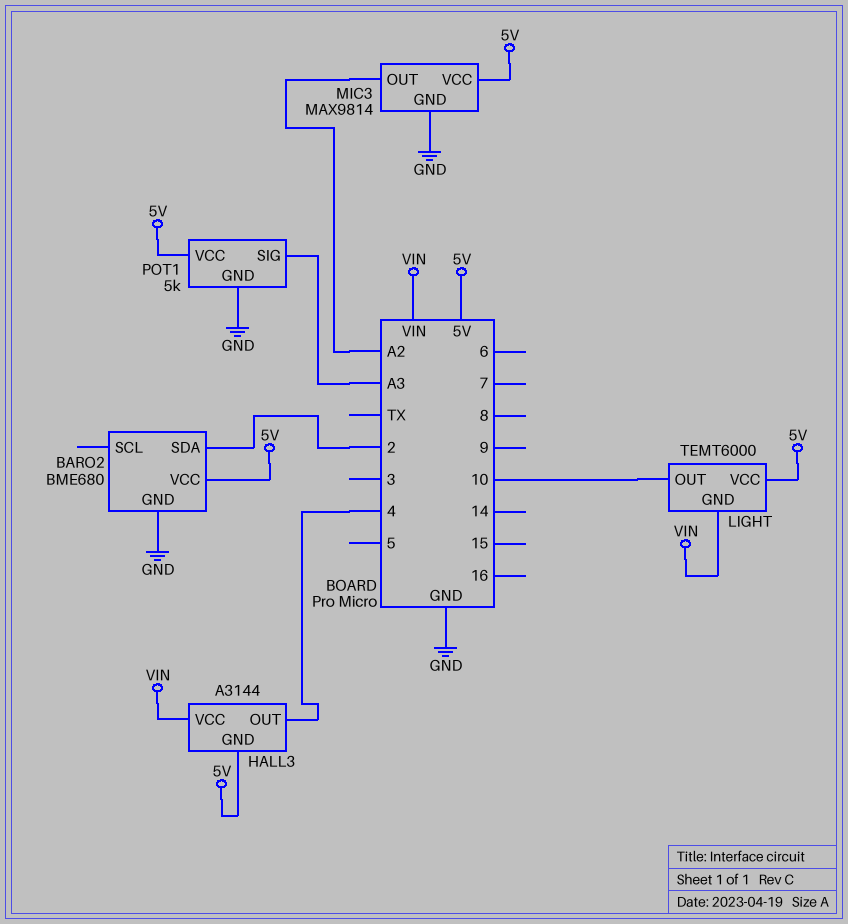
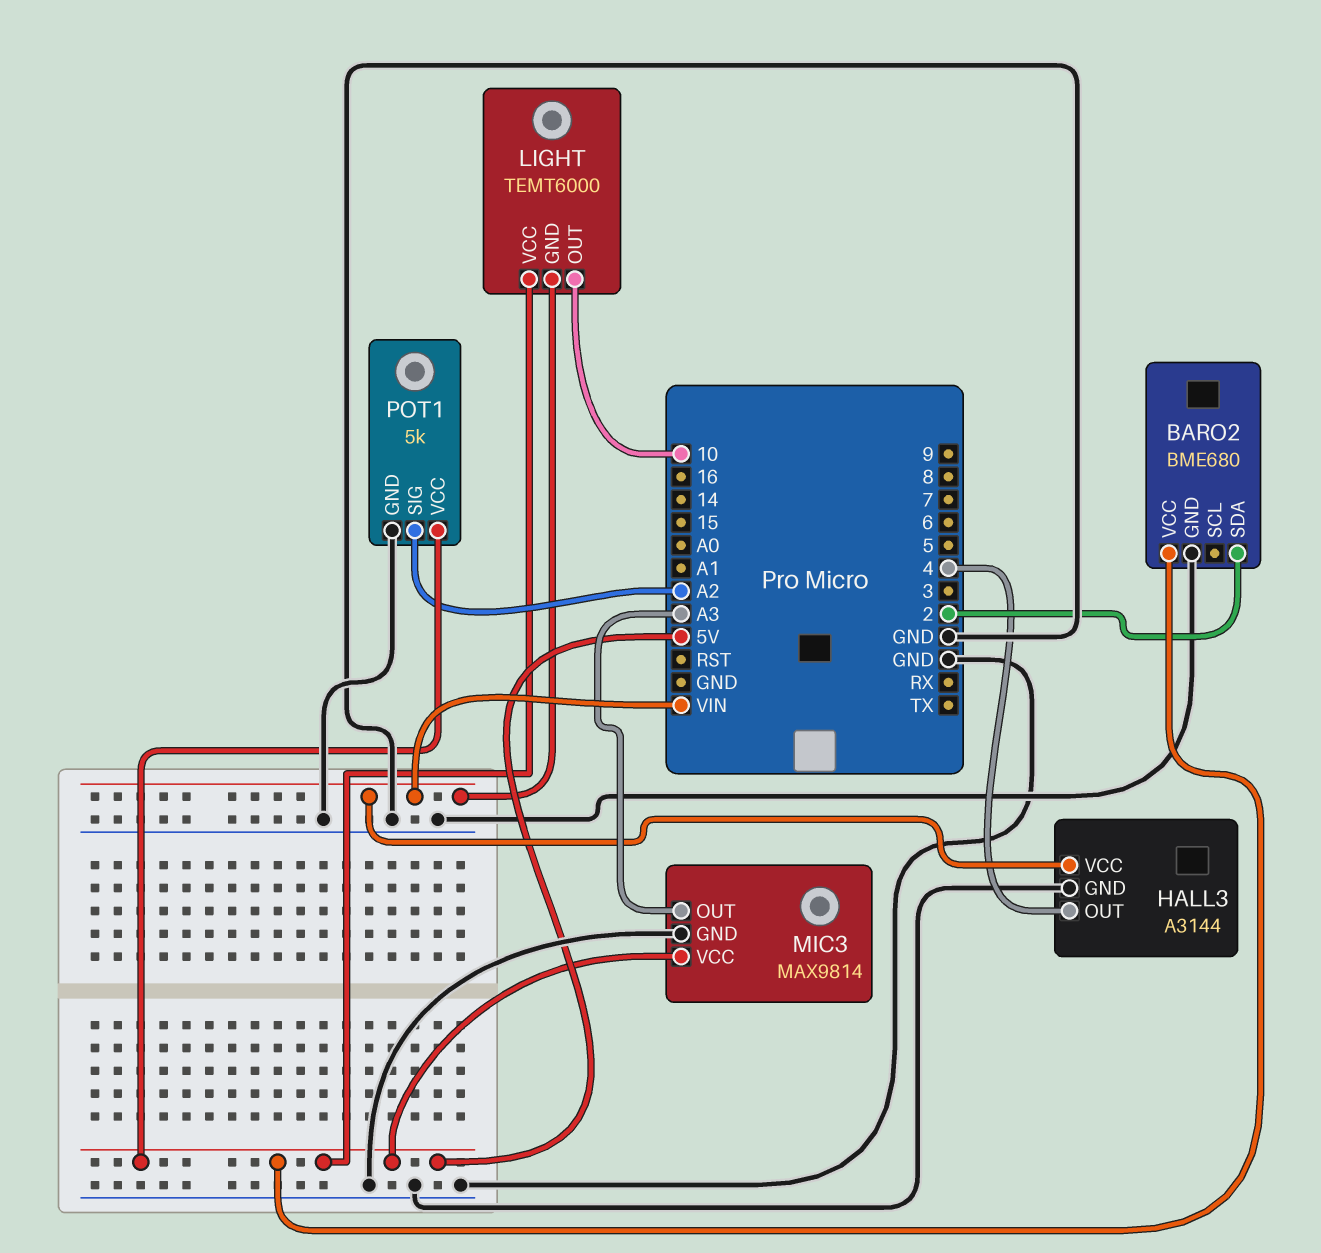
HALL3 pin GND: 5V -> GND
MIC3 pin OUT: A2 -> A3
POT1 pin SIG: A3 -> A2

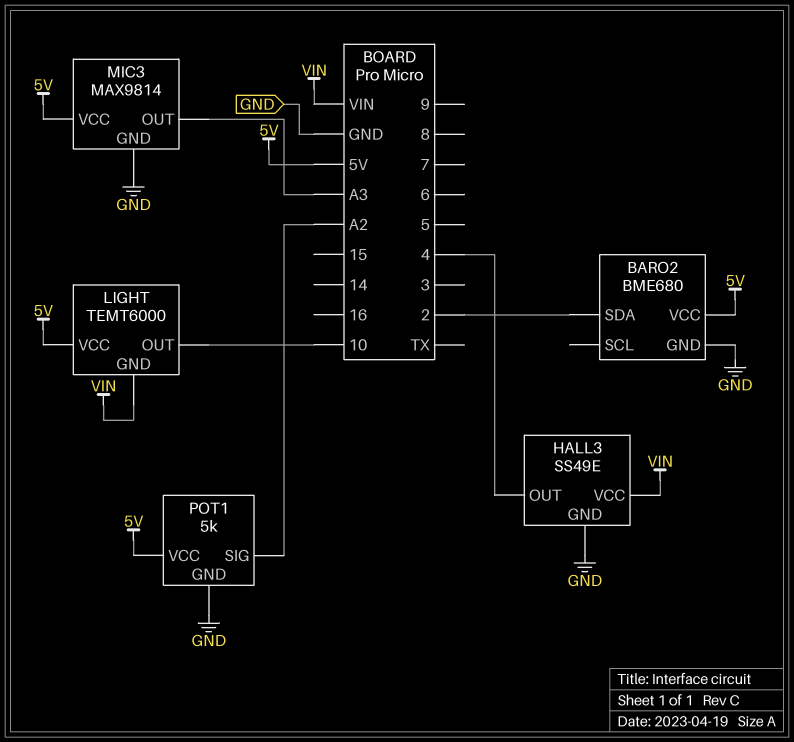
HALL3: A3144 -> SS49E

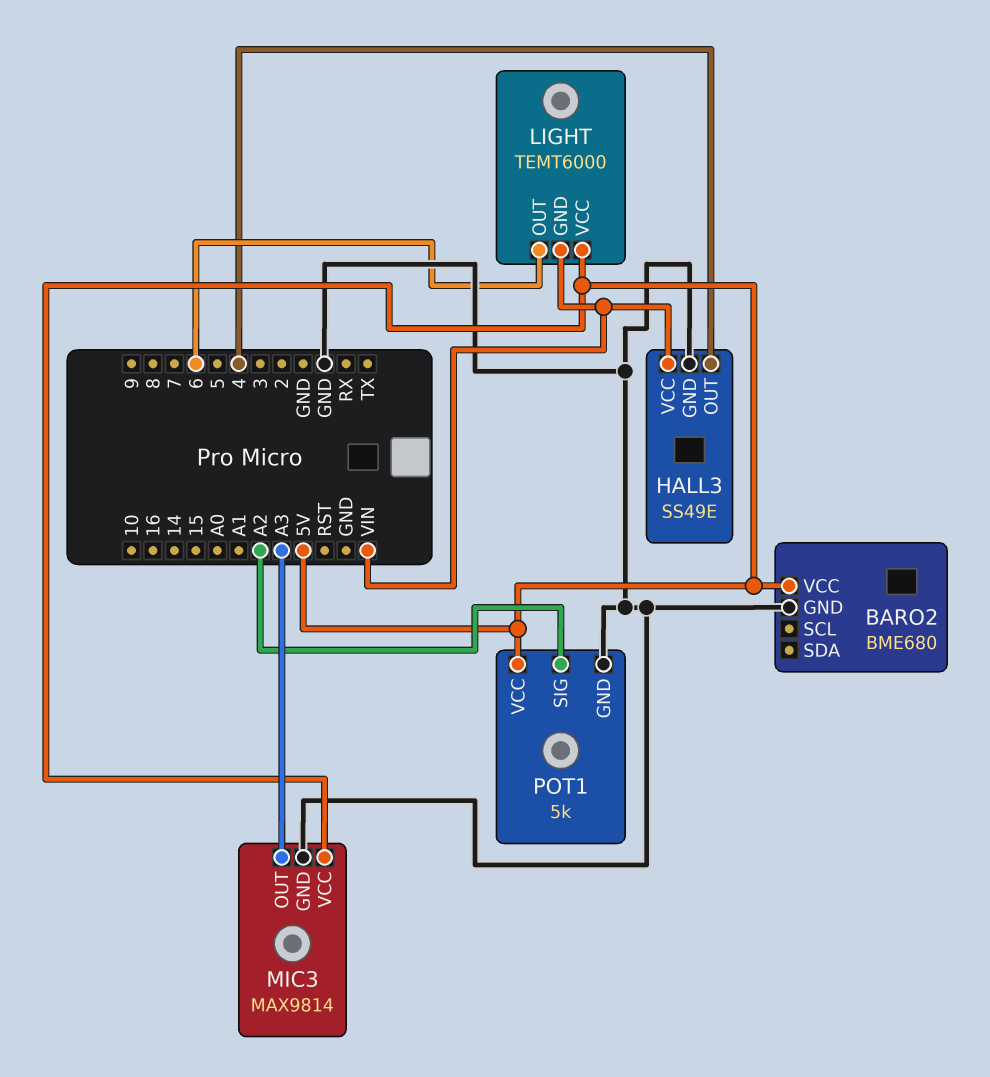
BARO2 pin SDA: 2 -> none
LIGHT pin OUT: 10 -> 6

